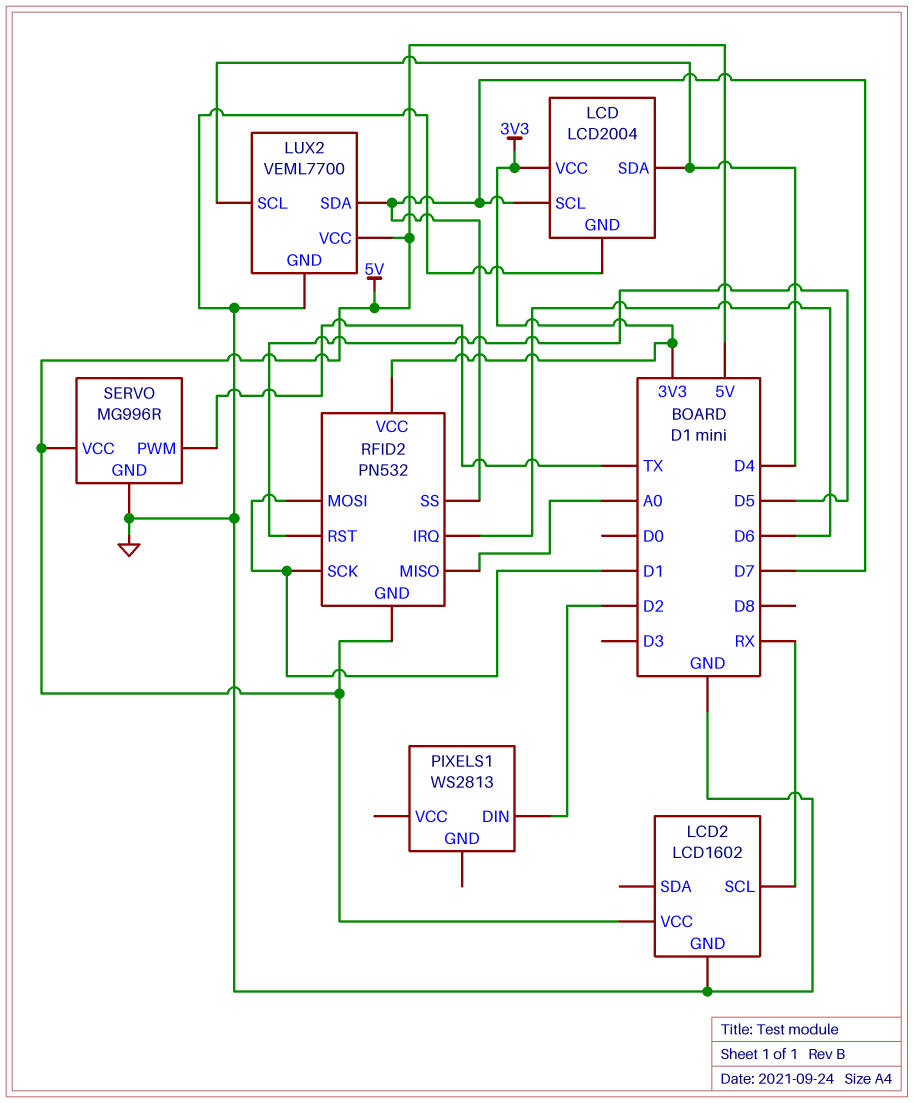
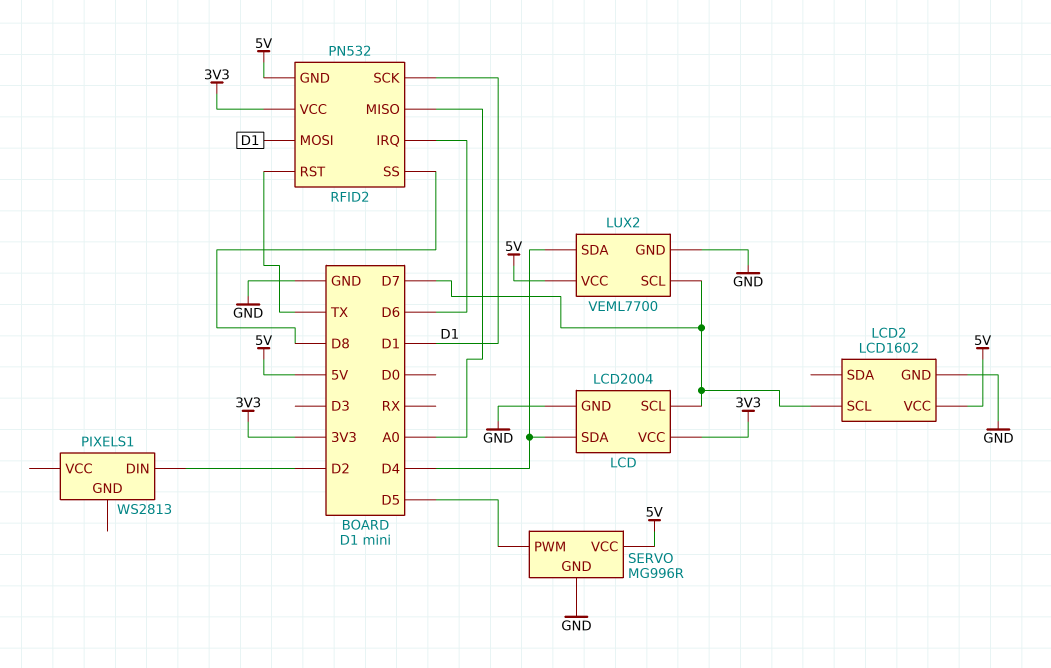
LCD2 pin SCL: RX -> D7
LUX2 pin SCL: D4 -> D7
LUX2 pin SDA: D7 -> D4
RFID2 pin RST: D5 -> TX
RFID2 pin SS: D7 -> D8
SERVO pin PWM: TX -> D5

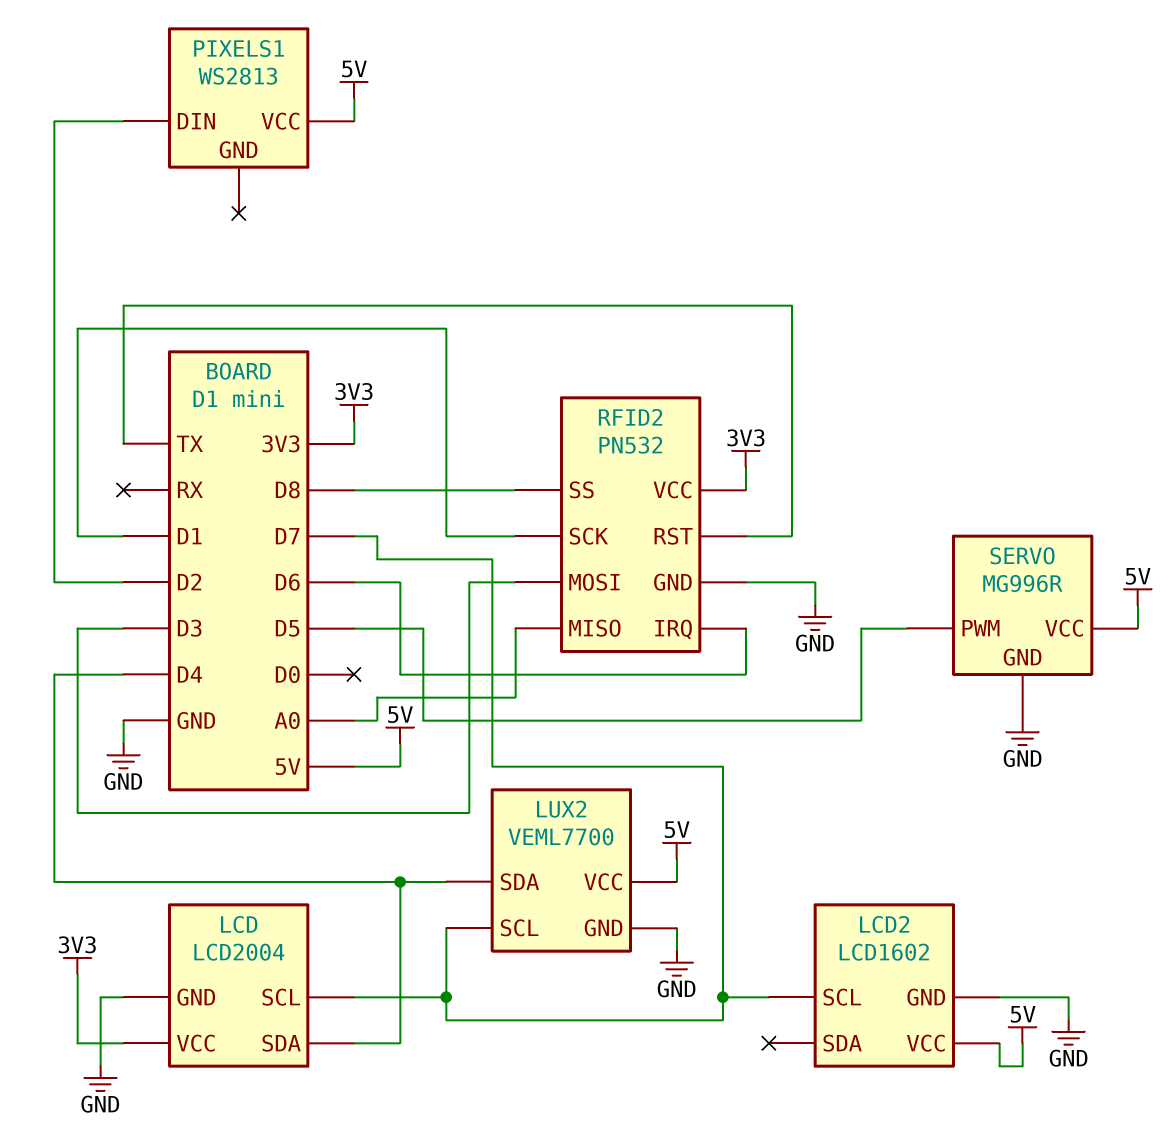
PIXELS1 pin VCC: none -> 5V
RFID2 pin GND: 5V -> GND
RFID2 pin MOSI: D1 -> D3

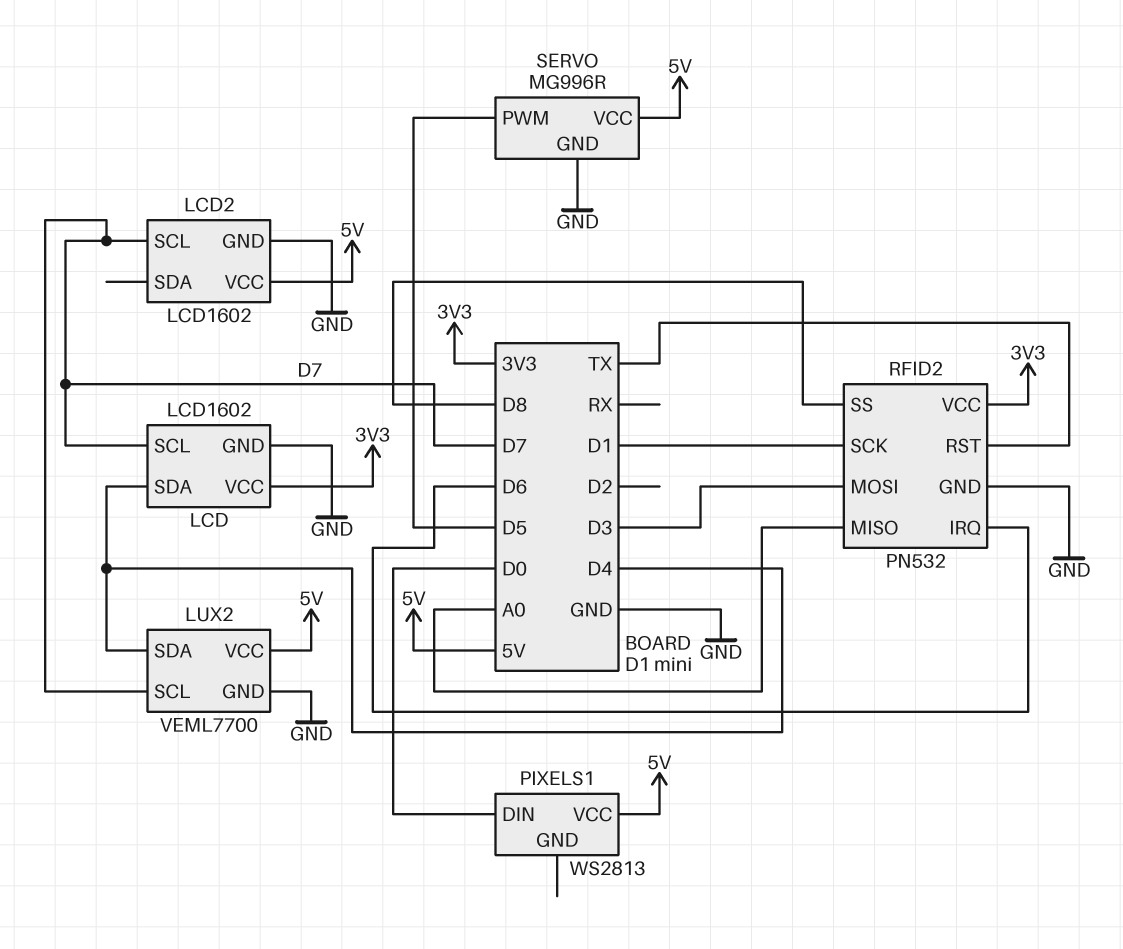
LCD: LCD2004 -> LCD1602
PIXELS1 pin DIN: D2 -> D0

